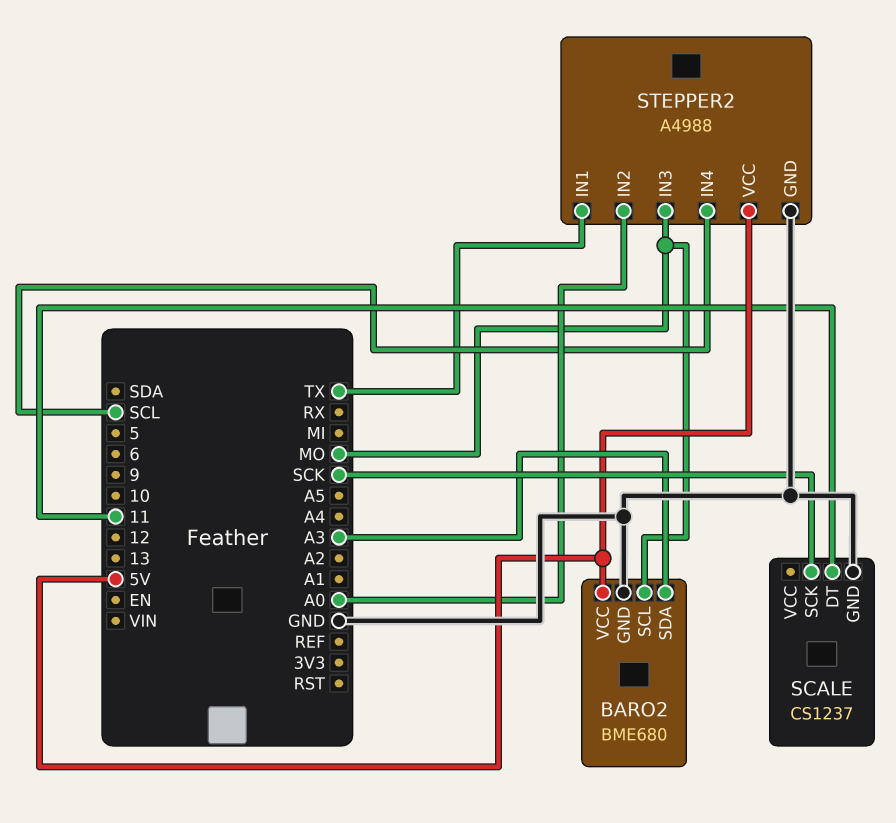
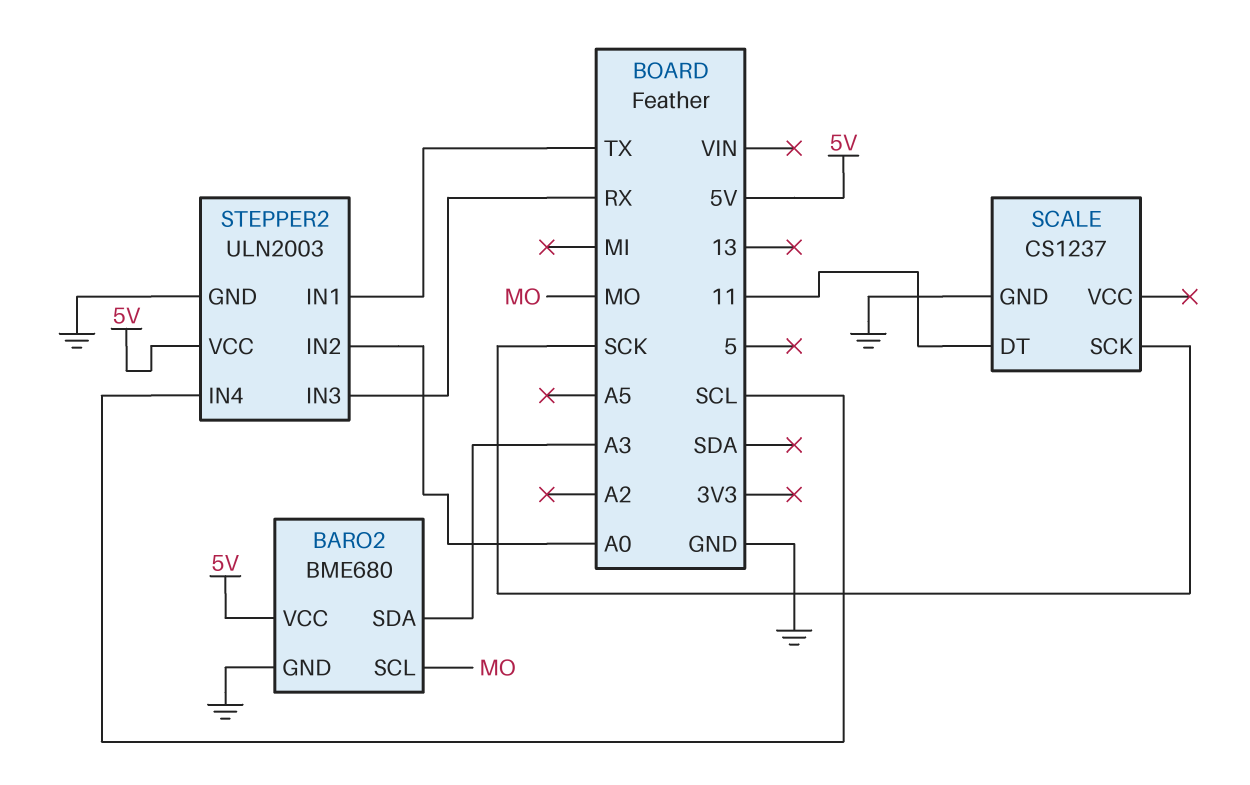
STEPPER2: A4988 -> ULN2003
STEPPER2 pin IN3: MO -> RX

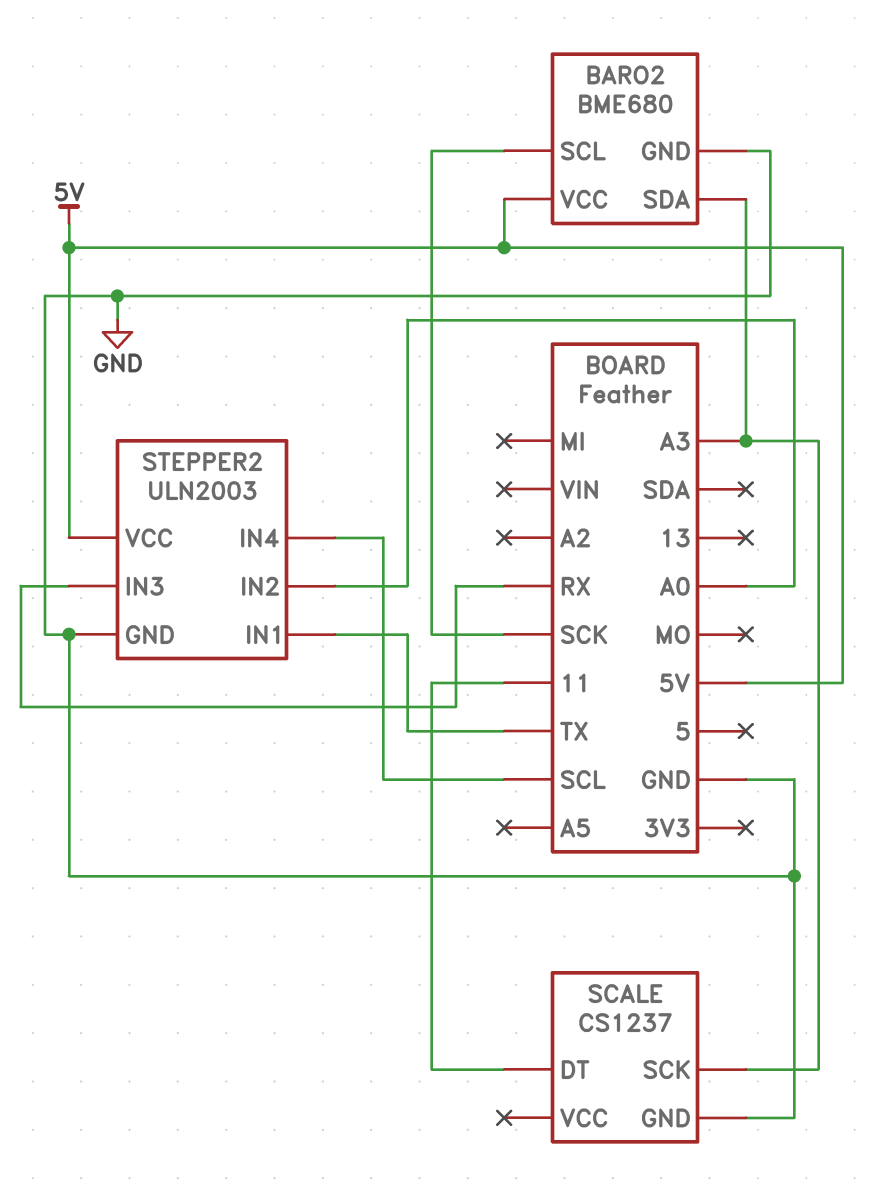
BARO2 pin SCL: MO -> SCK
SCALE pin SCK: SCK -> A3

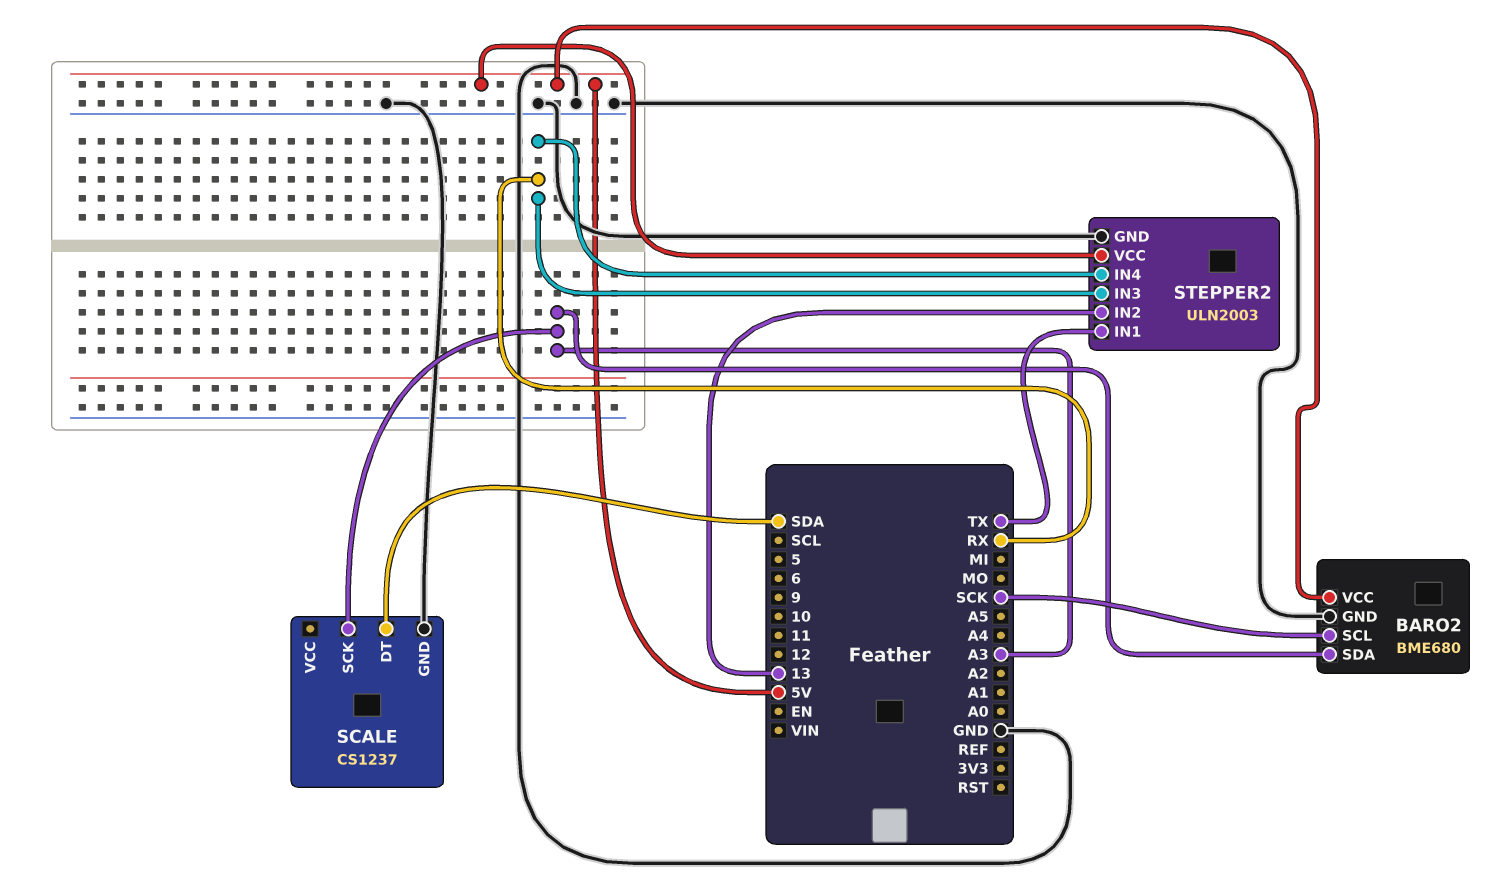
SCALE pin DT: 11 -> SDA
STEPPER2 pin IN2: A0 -> 13
STEPPER2 pin IN4: SCL -> RX

